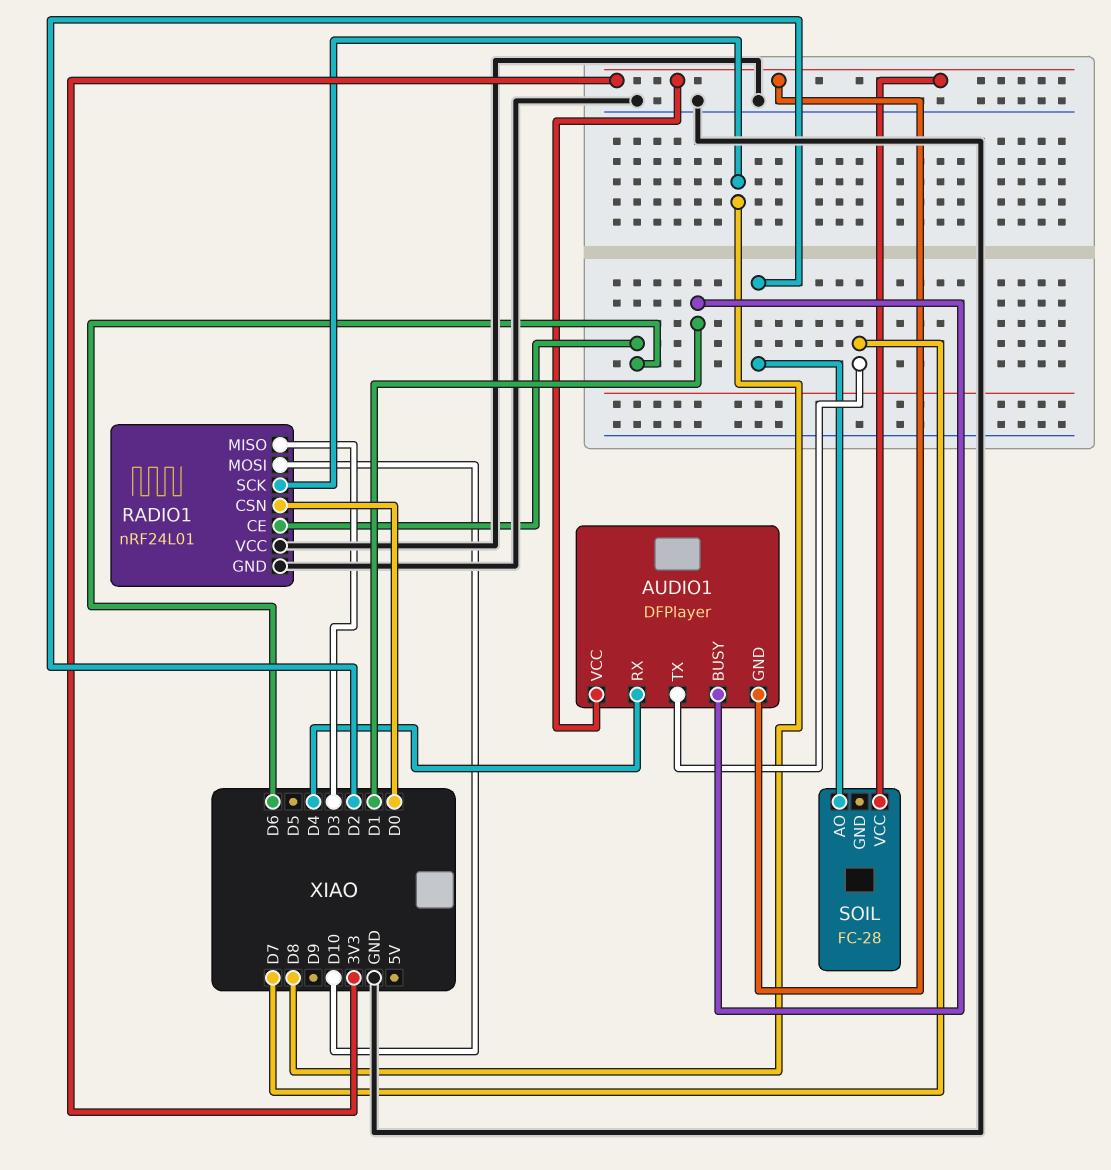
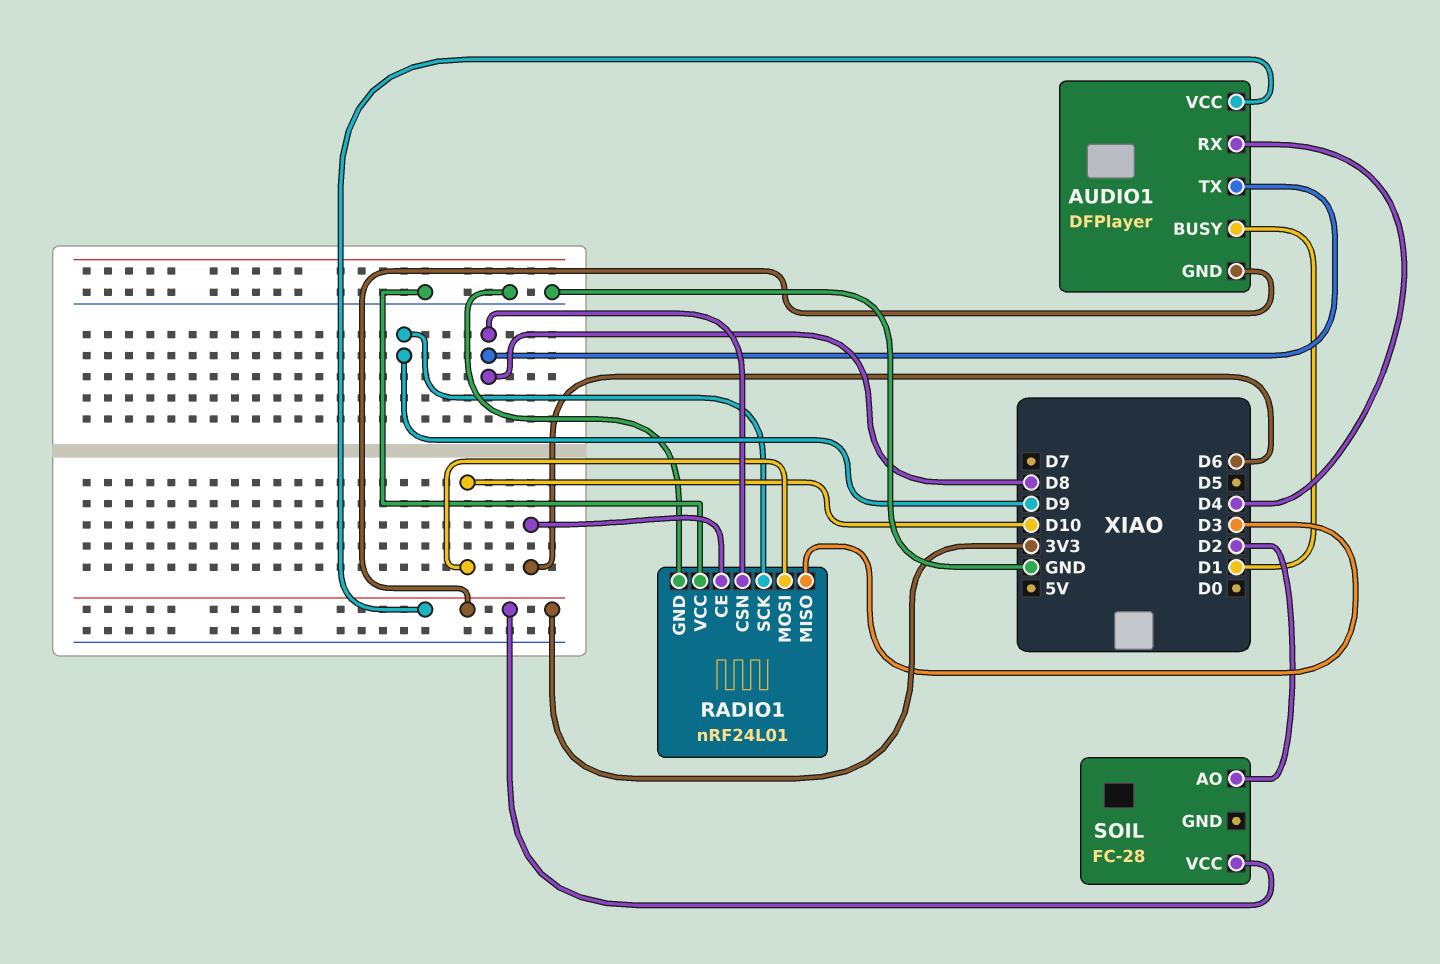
AUDIO1 pin TX: D7 -> D8
RADIO1 pin CSN: D0 -> D8
RADIO1 pin SCK: D8 -> D9

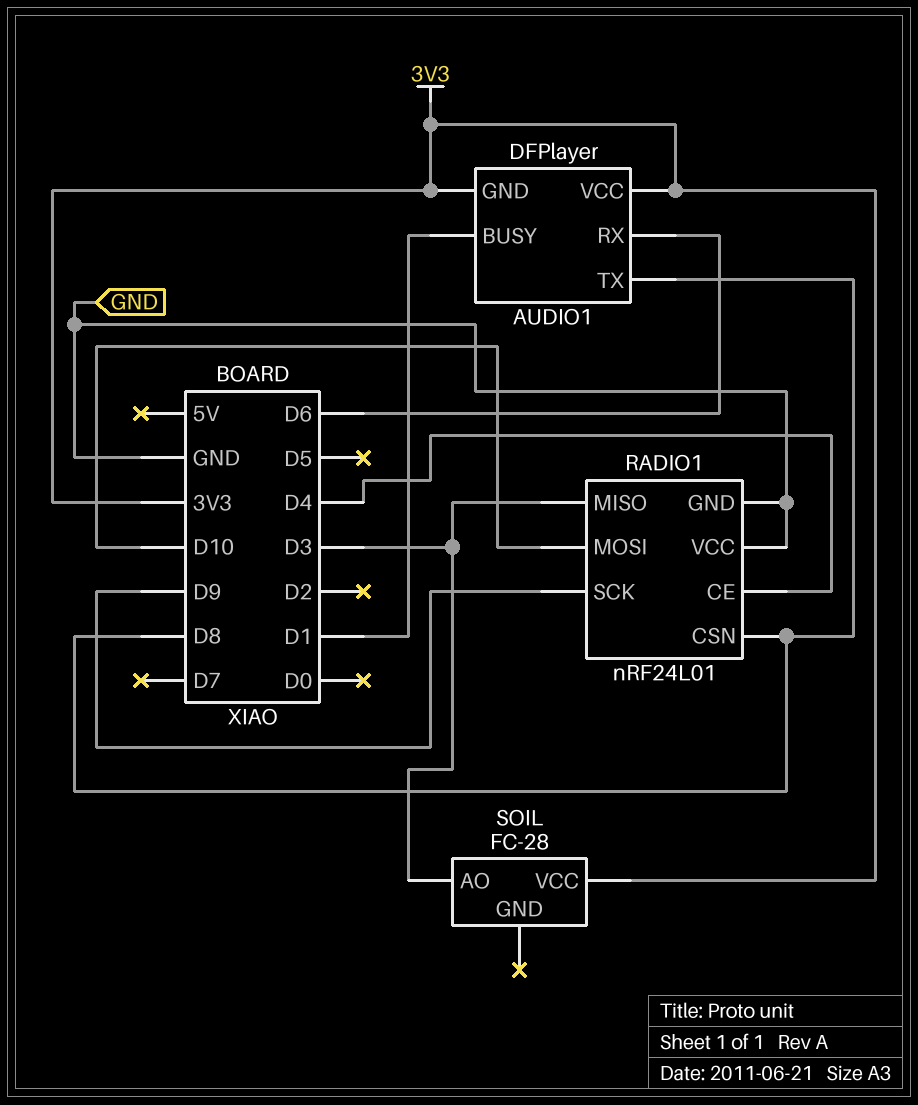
AUDIO1 pin RX: D4 -> D6
RADIO1 pin CE: D6 -> D4
SOIL pin AO: D2 -> D3

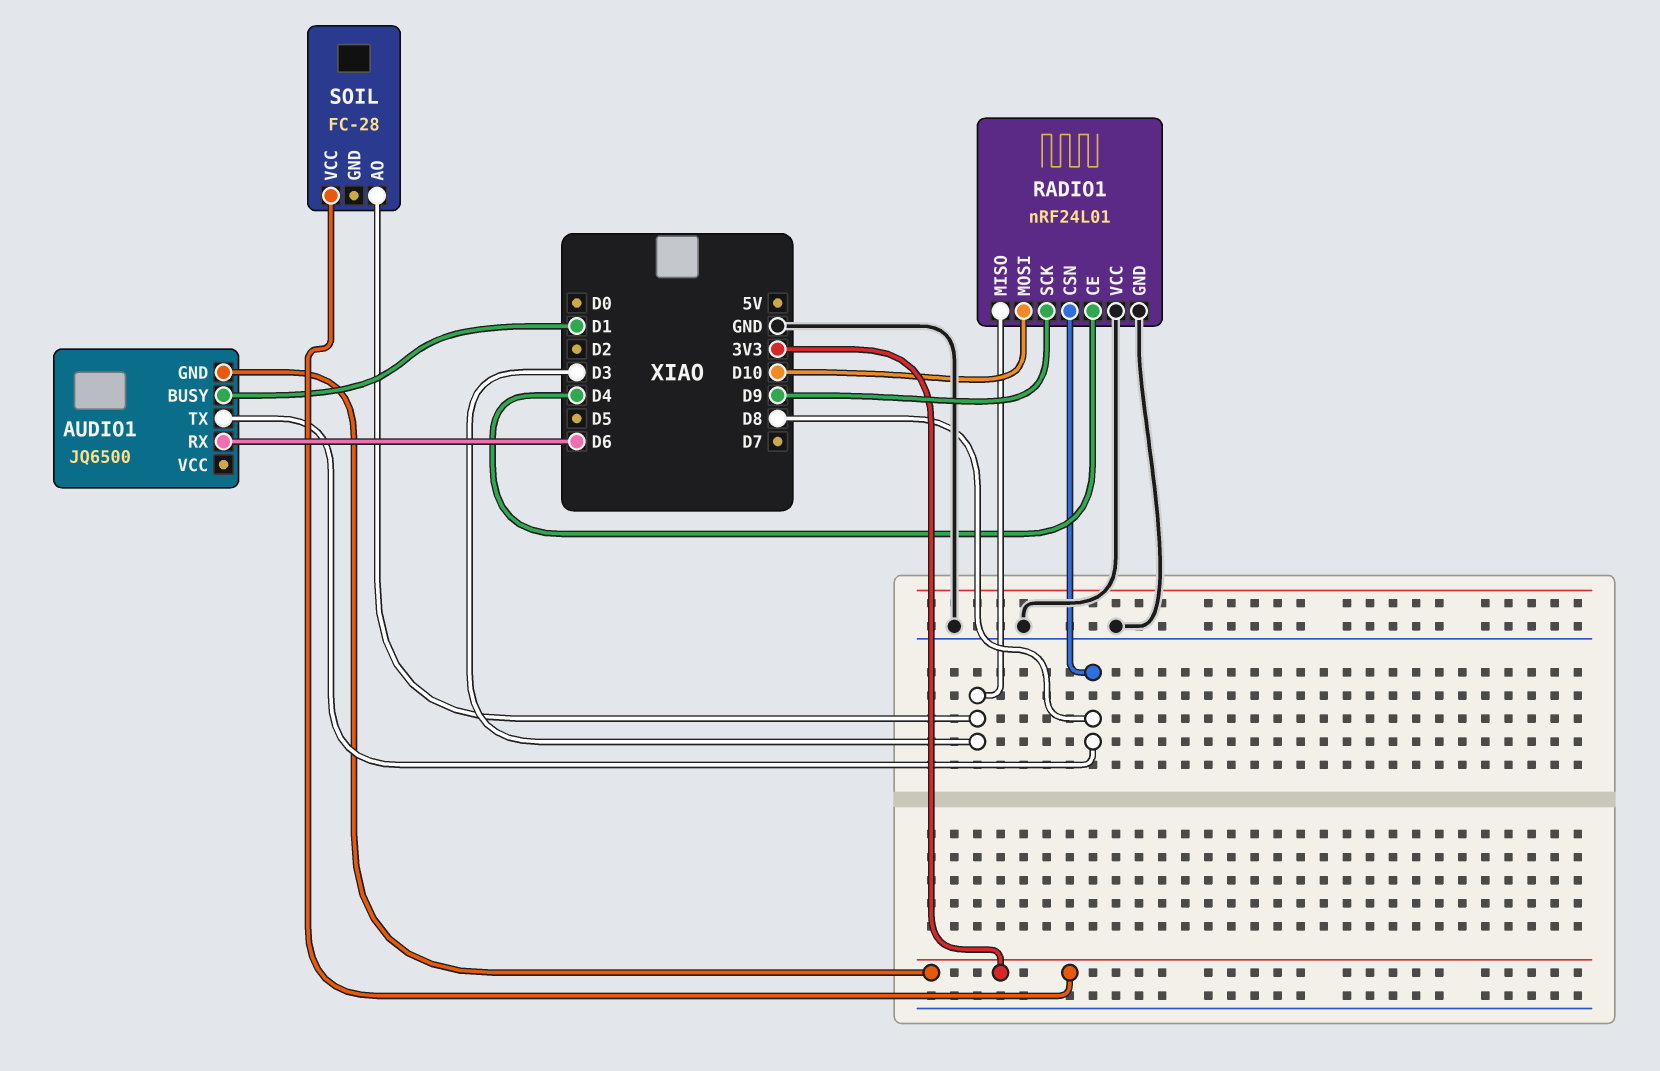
AUDIO1: DFPlayer -> JQ6500
AUDIO1 pin VCC: 3V3 -> none

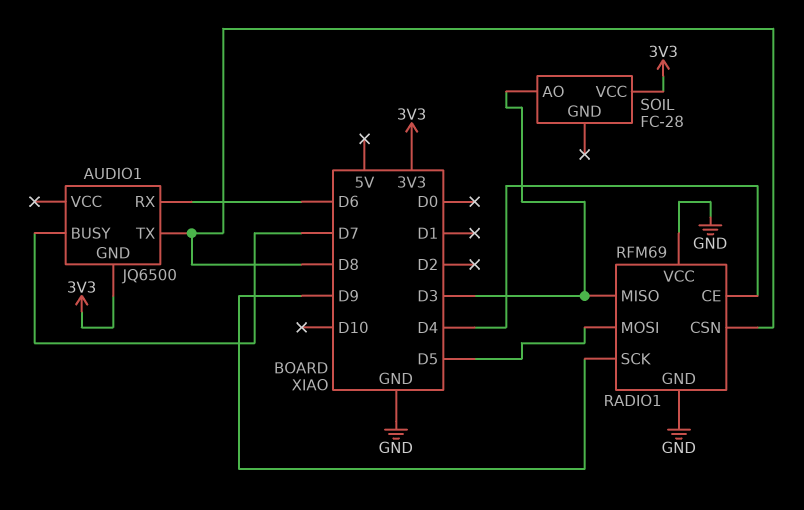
AUDIO1 pin BUSY: D1 -> D7
RADIO1: nRF24L01 -> RFM69
RADIO1 pin MOSI: D10 -> D5

